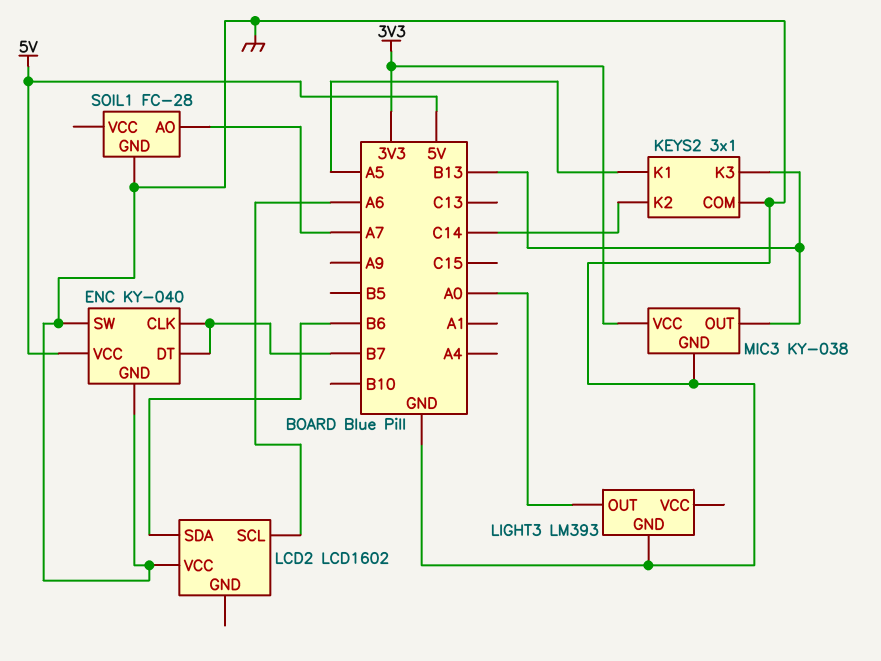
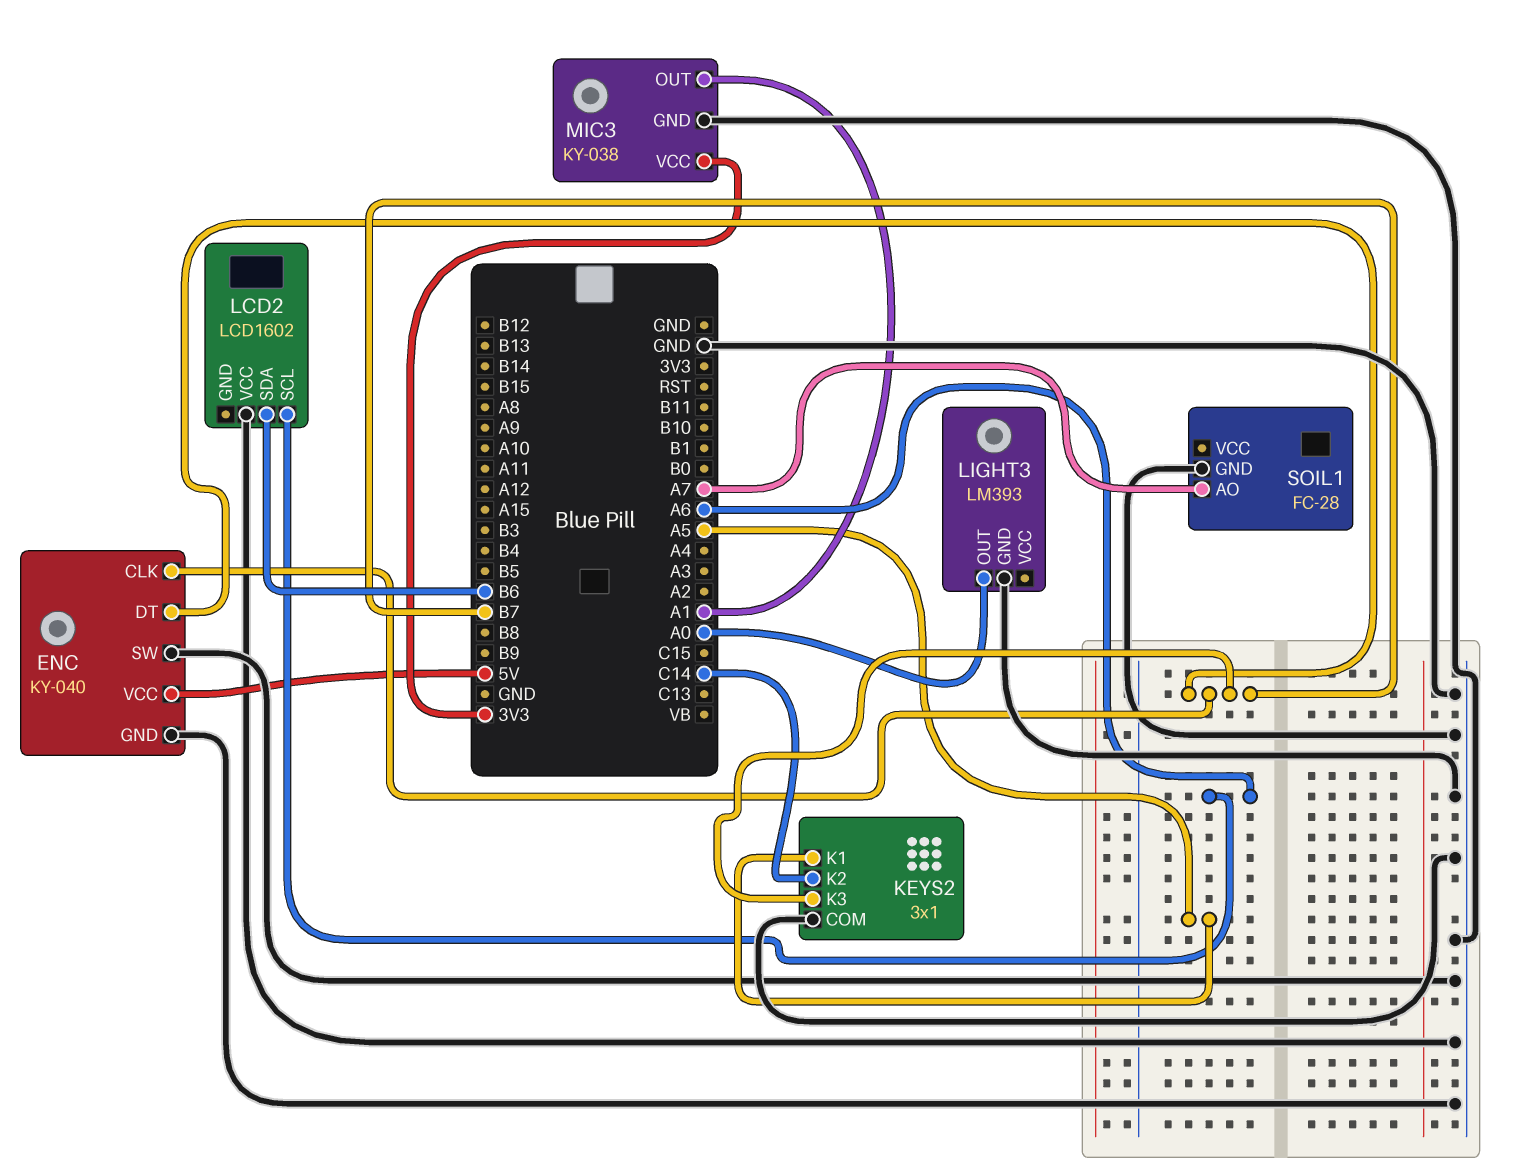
KEYS2 pin K3: B13 -> B7
MIC3 pin OUT: B13 -> A1

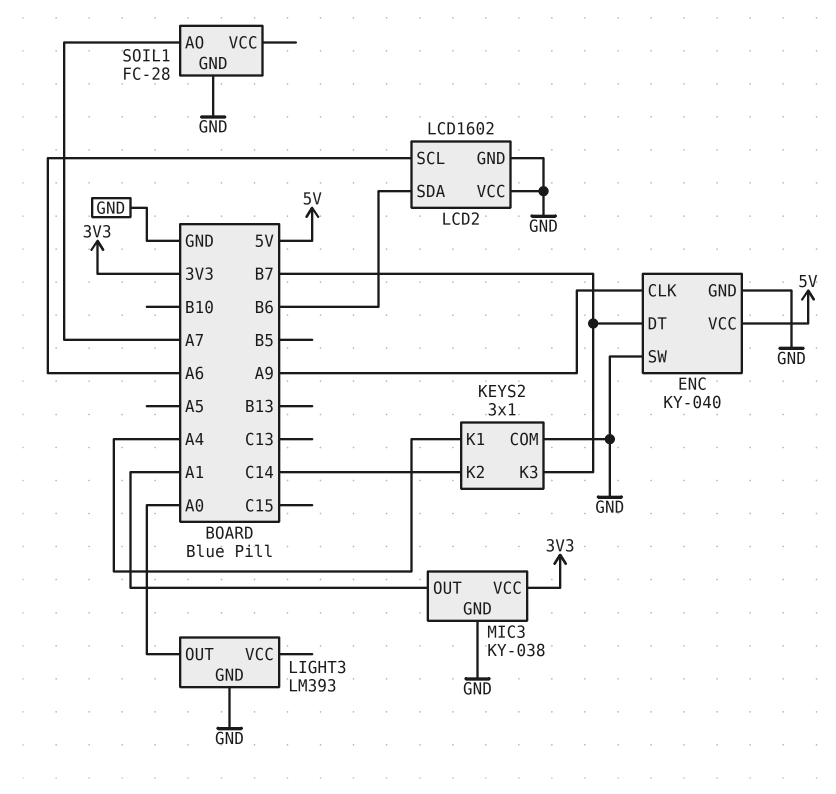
ENC pin CLK: B7 -> A9
KEYS2 pin K1: A5 -> A4
LCD2 pin GND: none -> GND

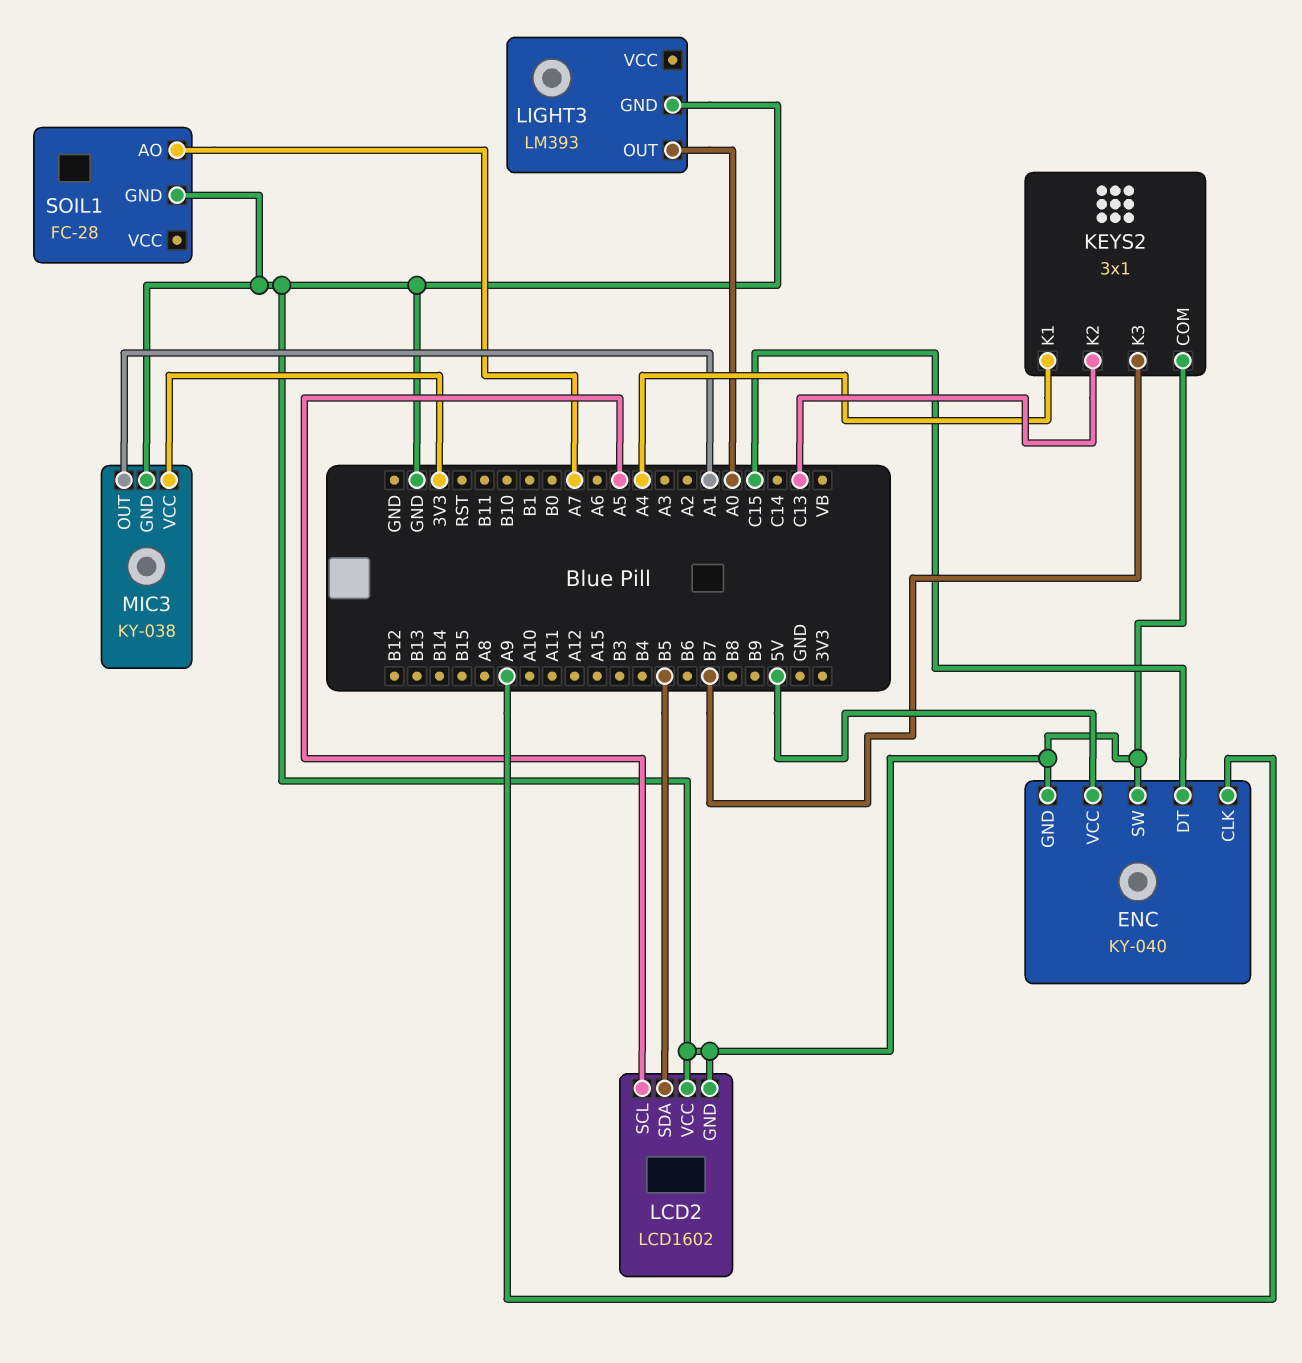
ENC pin DT: B7 -> C15
KEYS2 pin K2: C14 -> C13
LCD2 pin SCL: A6 -> A5
LCD2 pin SDA: B6 -> B5

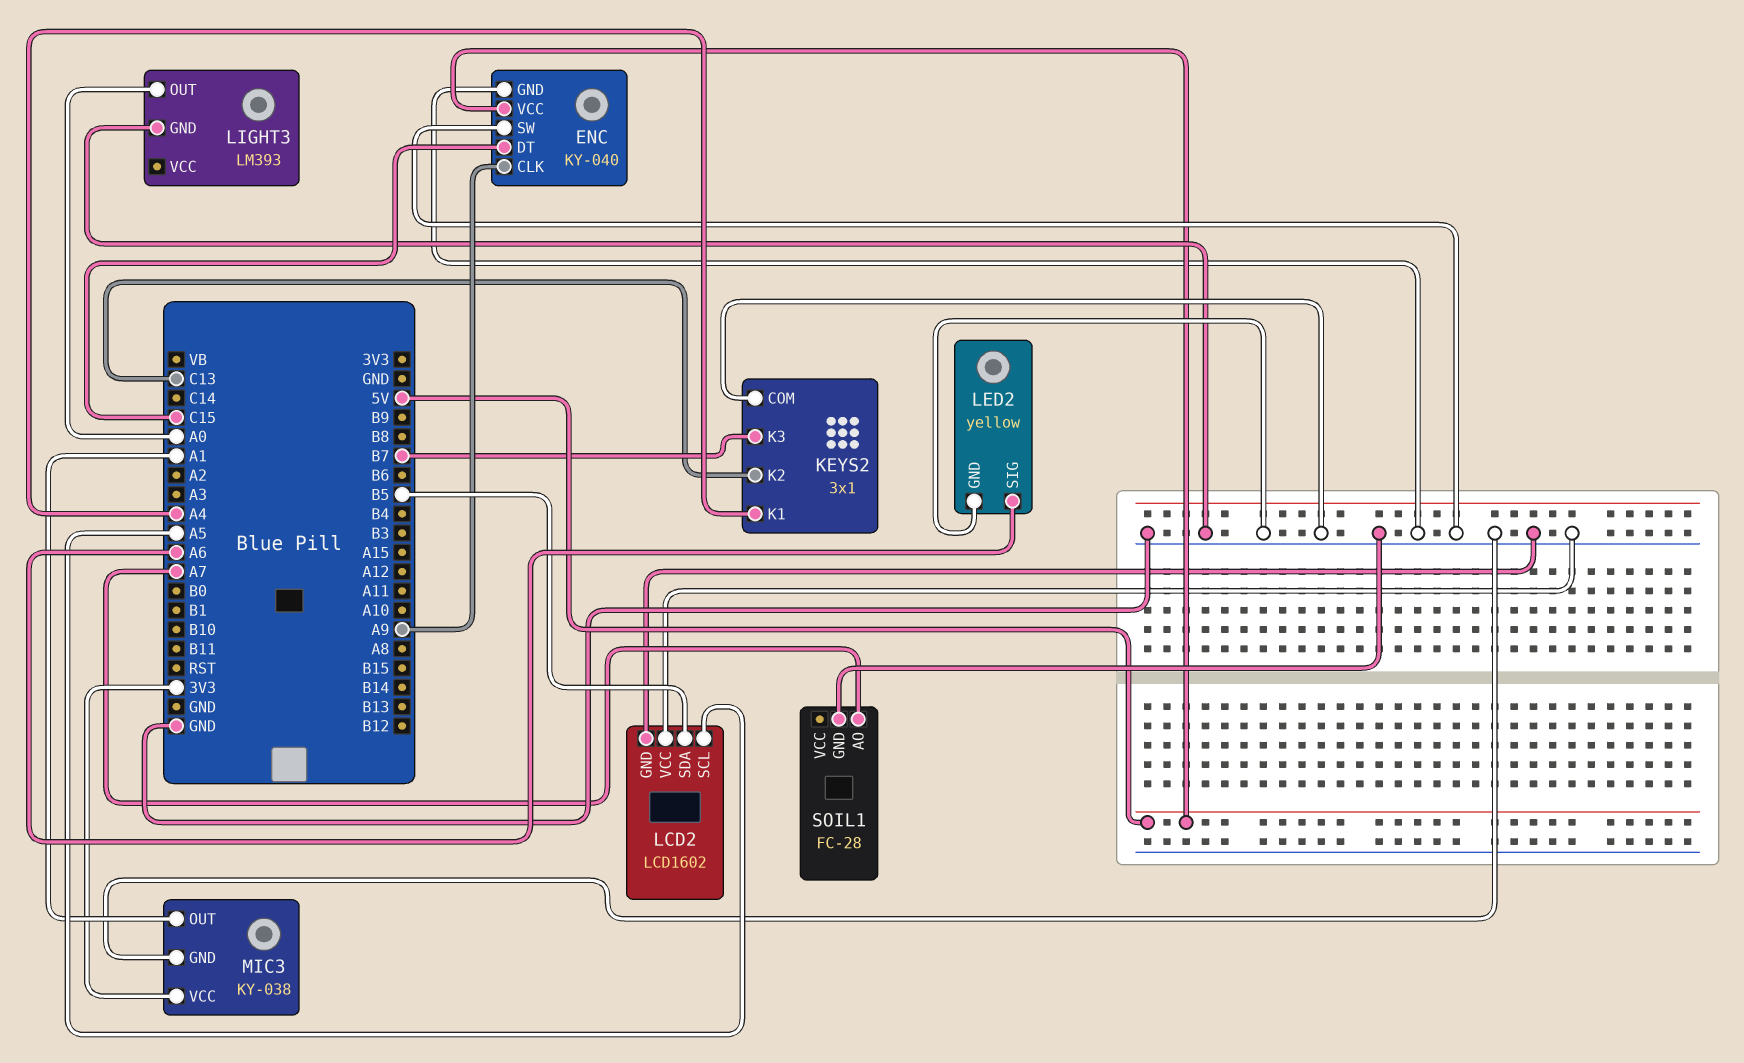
LED2: none -> yellow
LED2 pin GND: none -> GND
LED2 pin SIG: none -> A6

